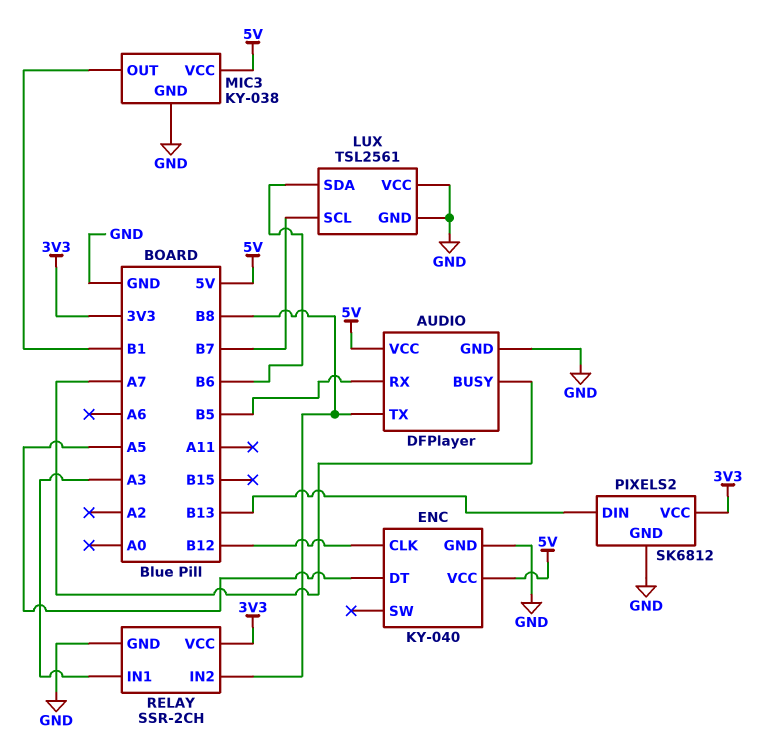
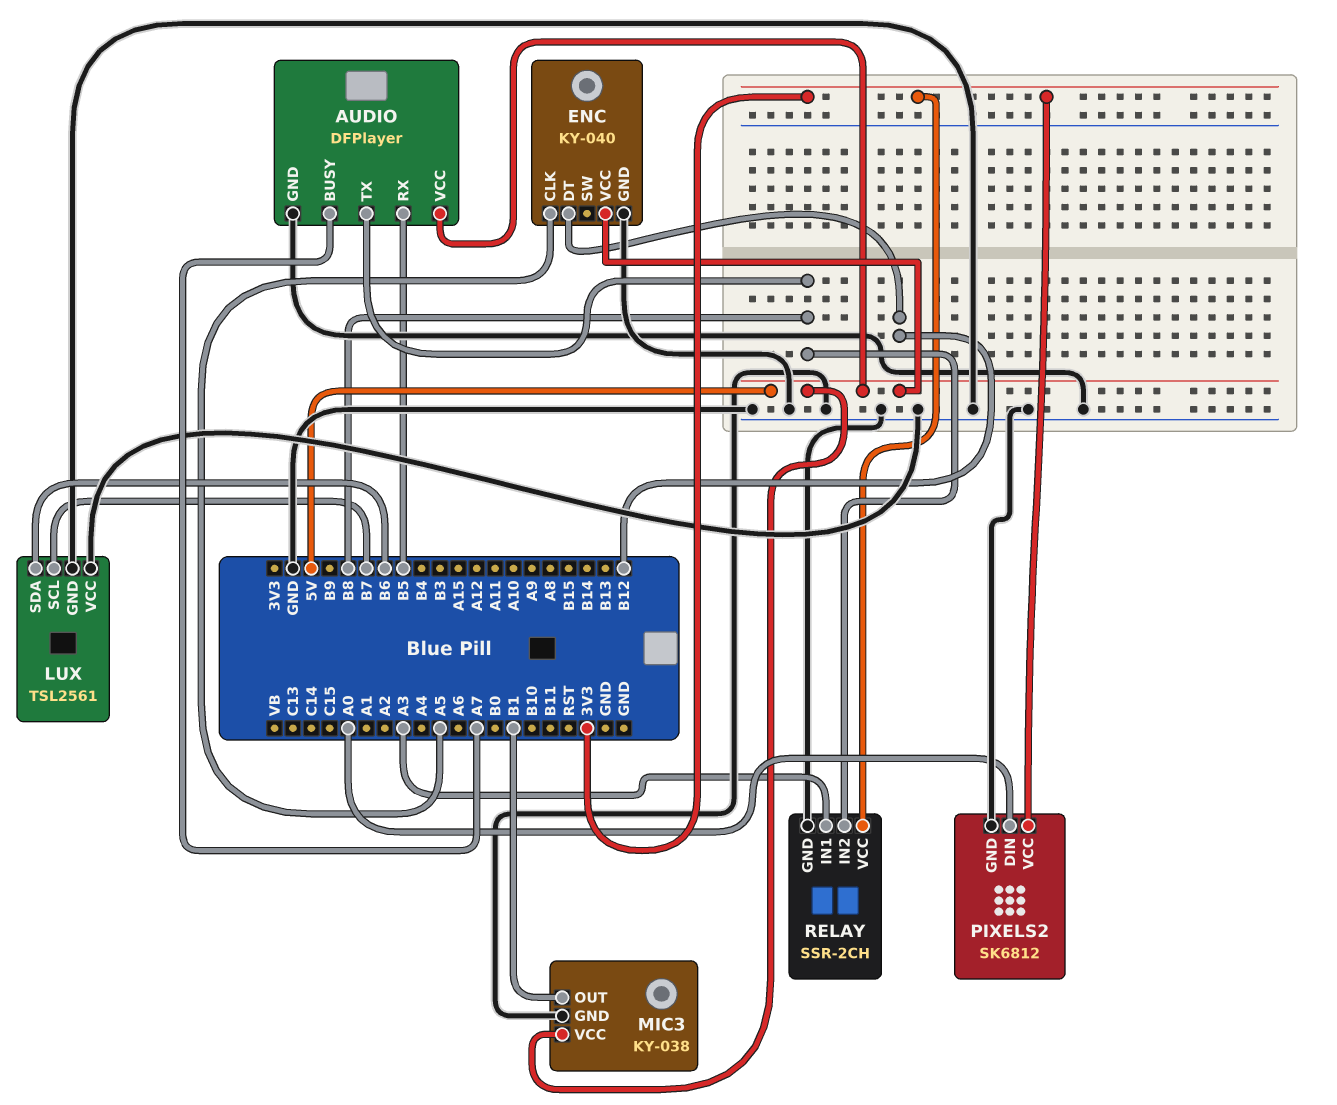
ENC pin CLK: B12 -> A5
ENC pin DT: A5 -> B12
PIXELS2 pin DIN: B13 -> A0

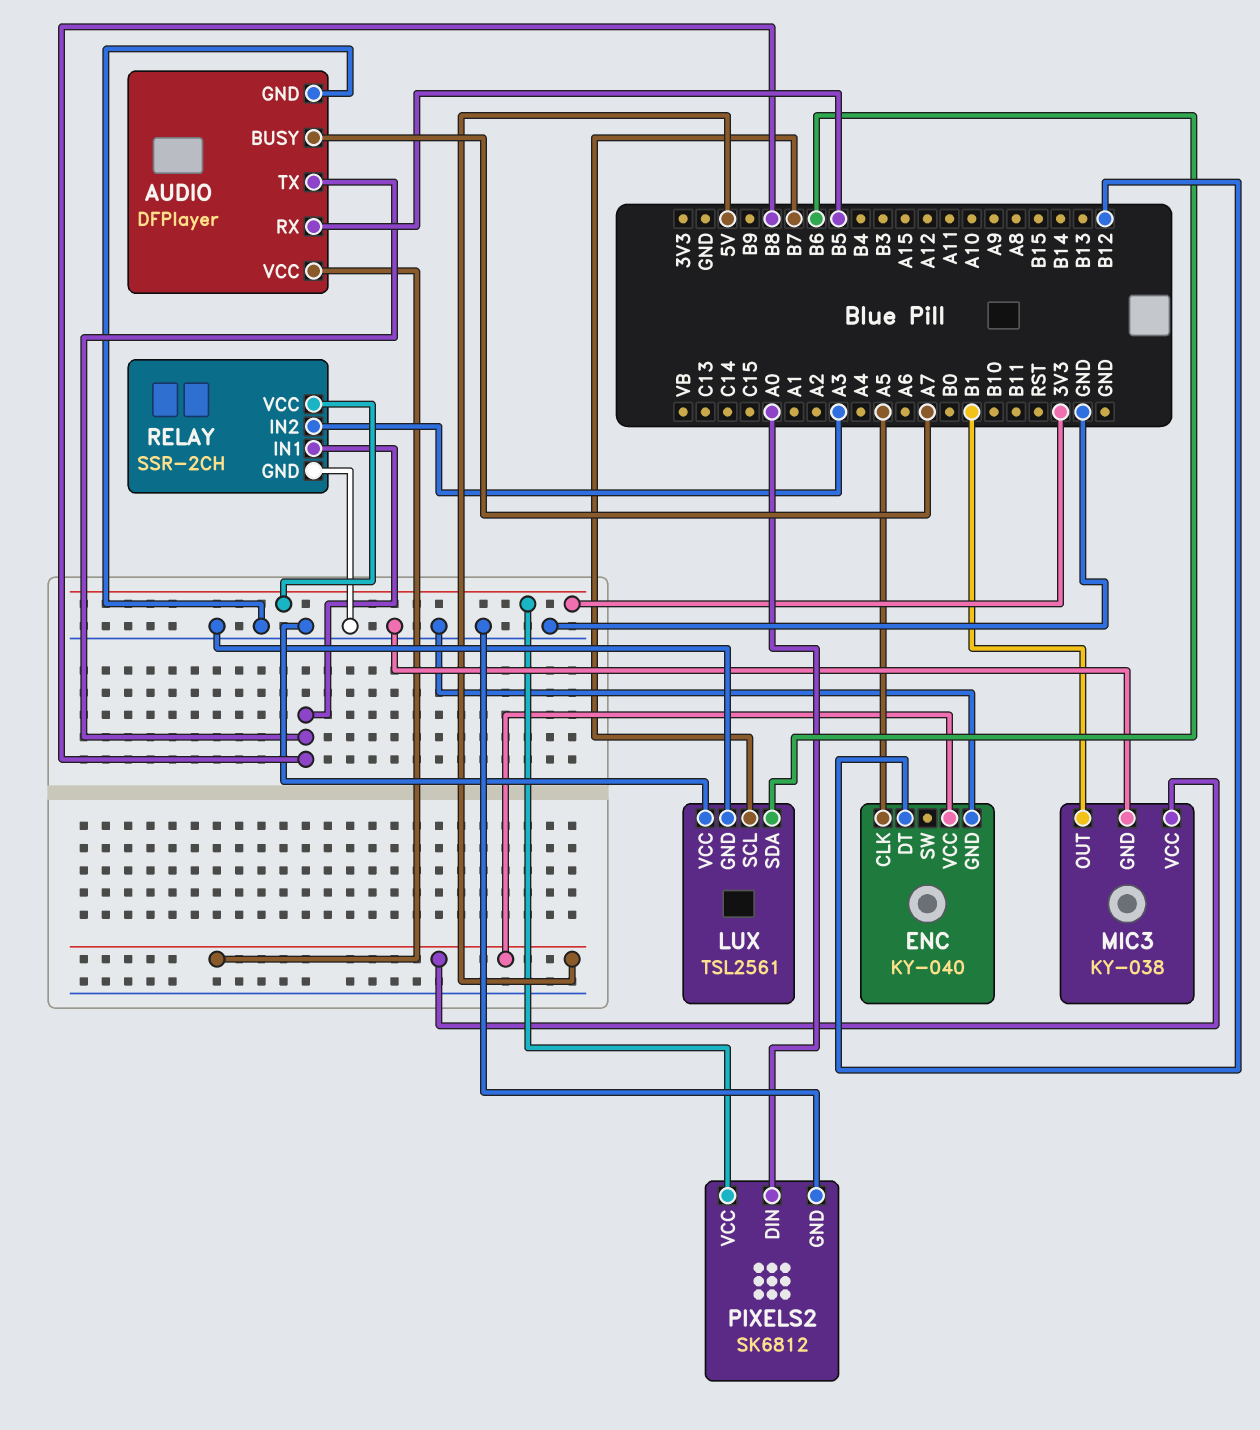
RELAY pin IN1: A3 -> B8
RELAY pin IN2: B8 -> A3

